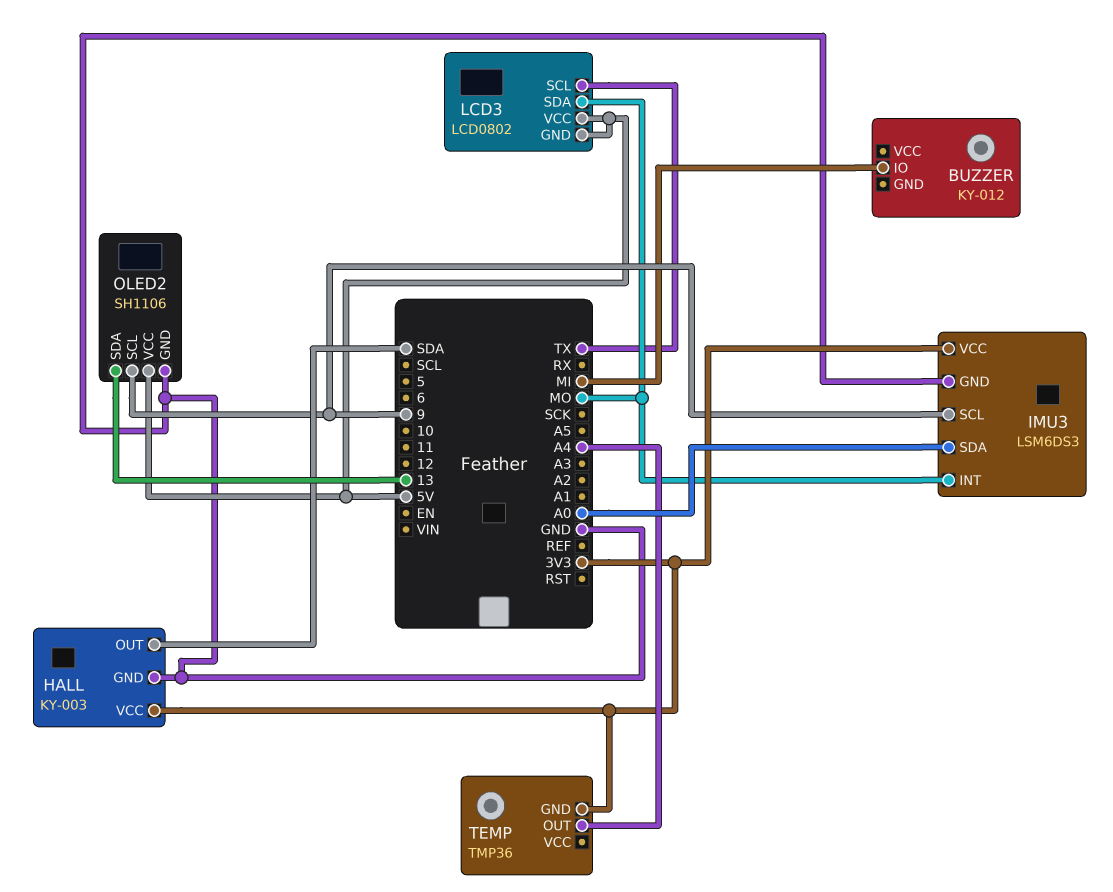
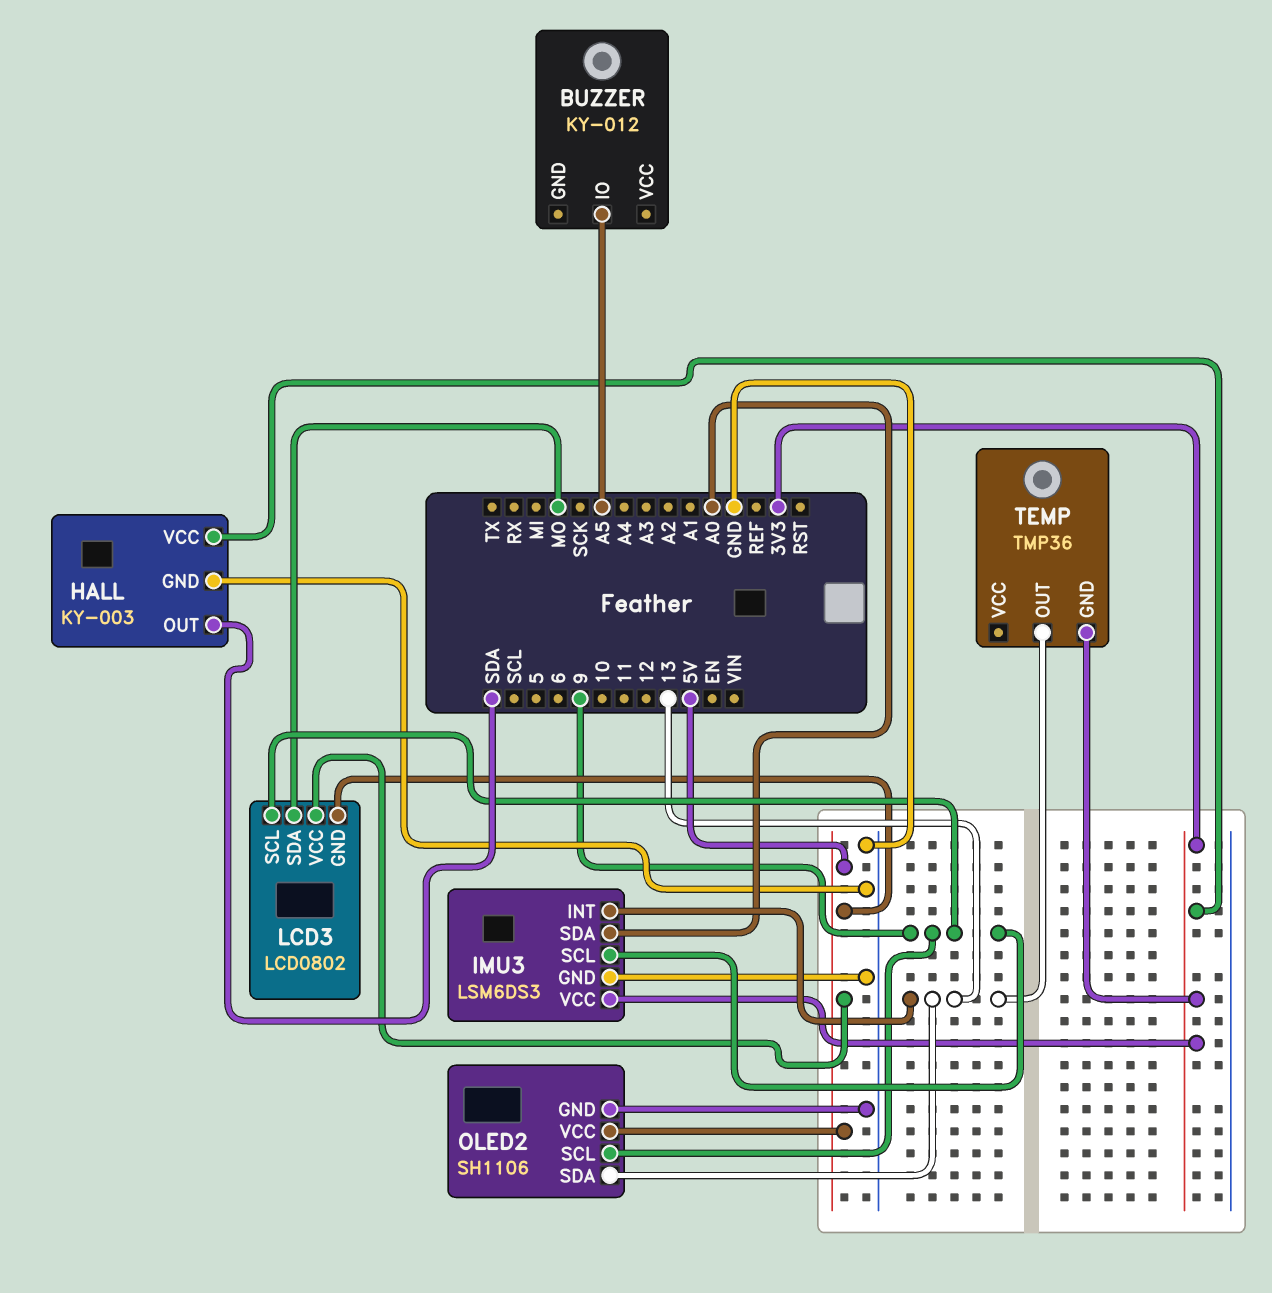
BUZZER pin IO: MI -> A5
IMU3 pin INT: MO -> 13
LCD3 pin SCL: TX -> 9
TEMP pin OUT: A4 -> 13

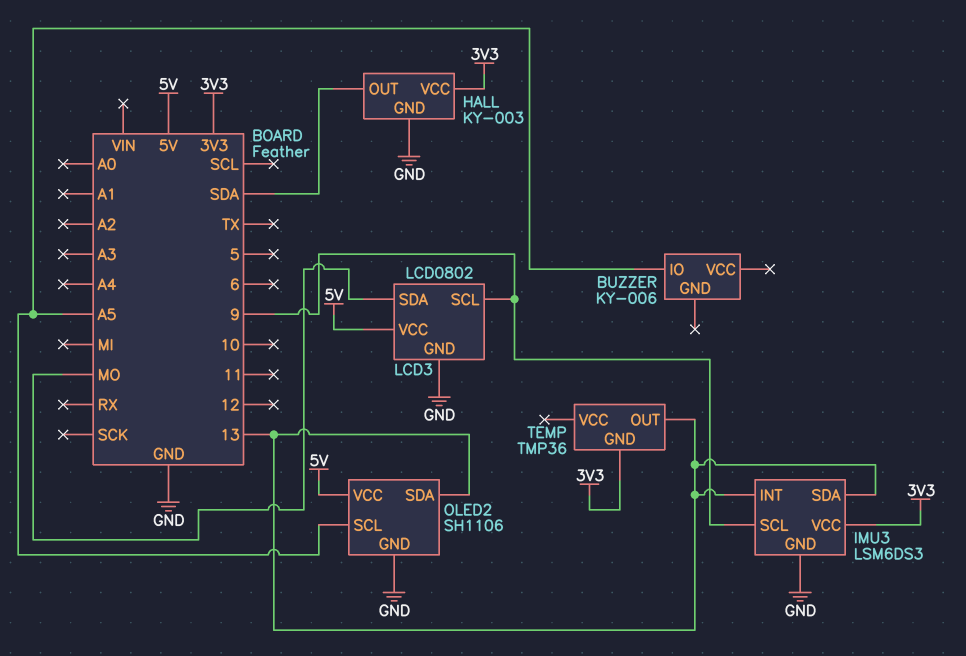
BUZZER: KY-012 -> KY-006
IMU3 pin SDA: A0 -> 13
LCD3 pin GND: 5V -> GND
OLED2 pin SCL: 9 -> A5

